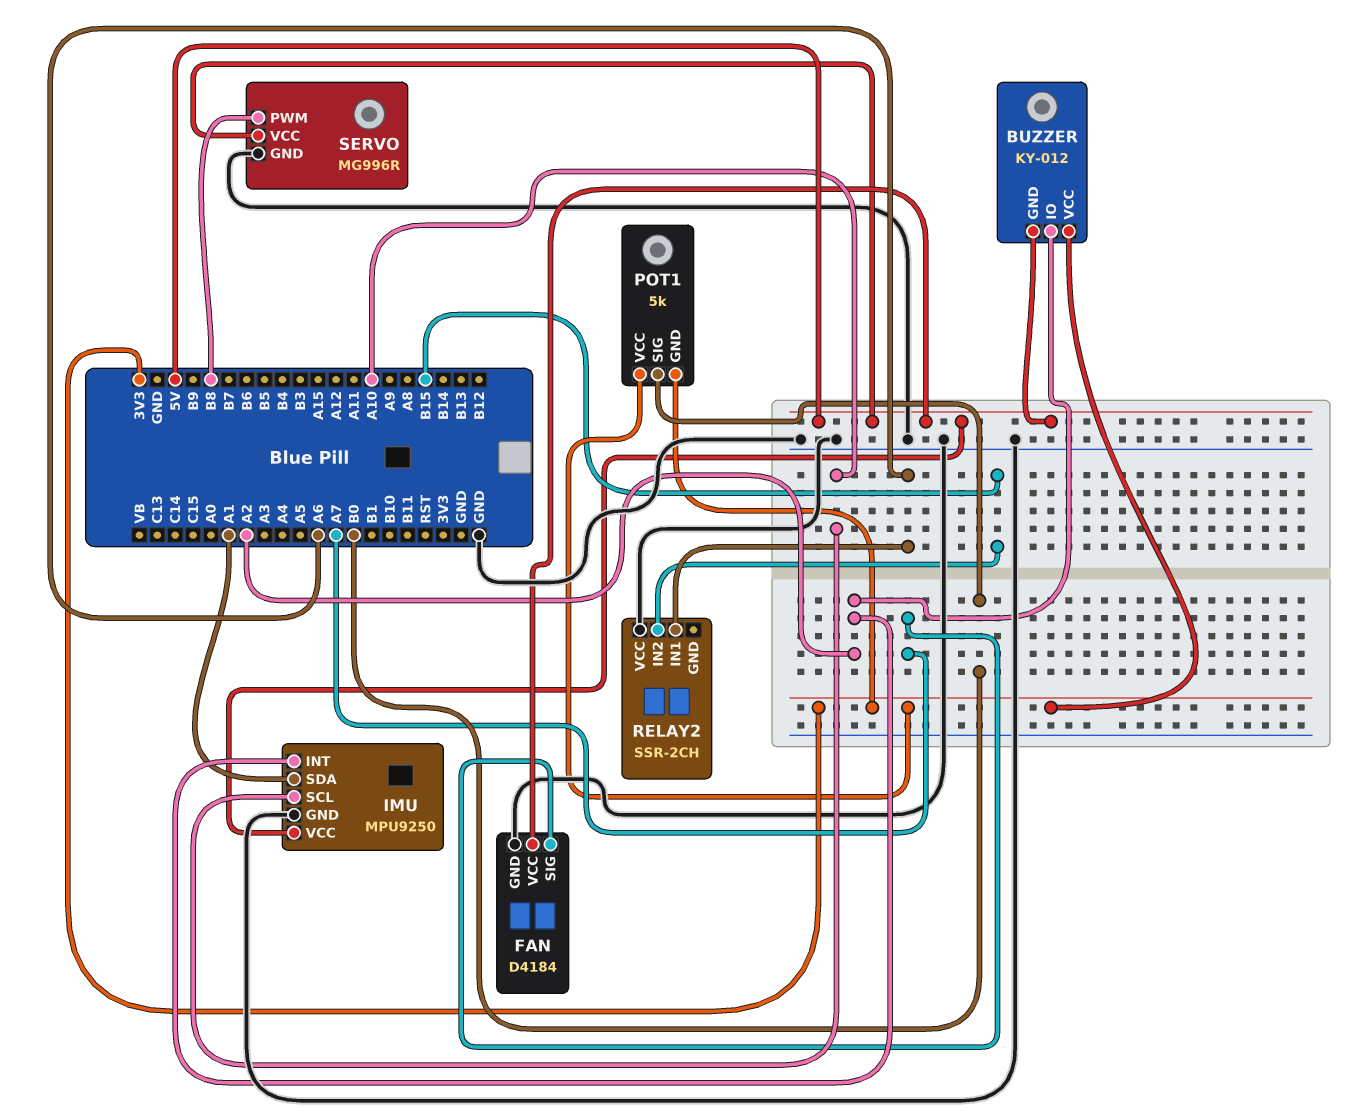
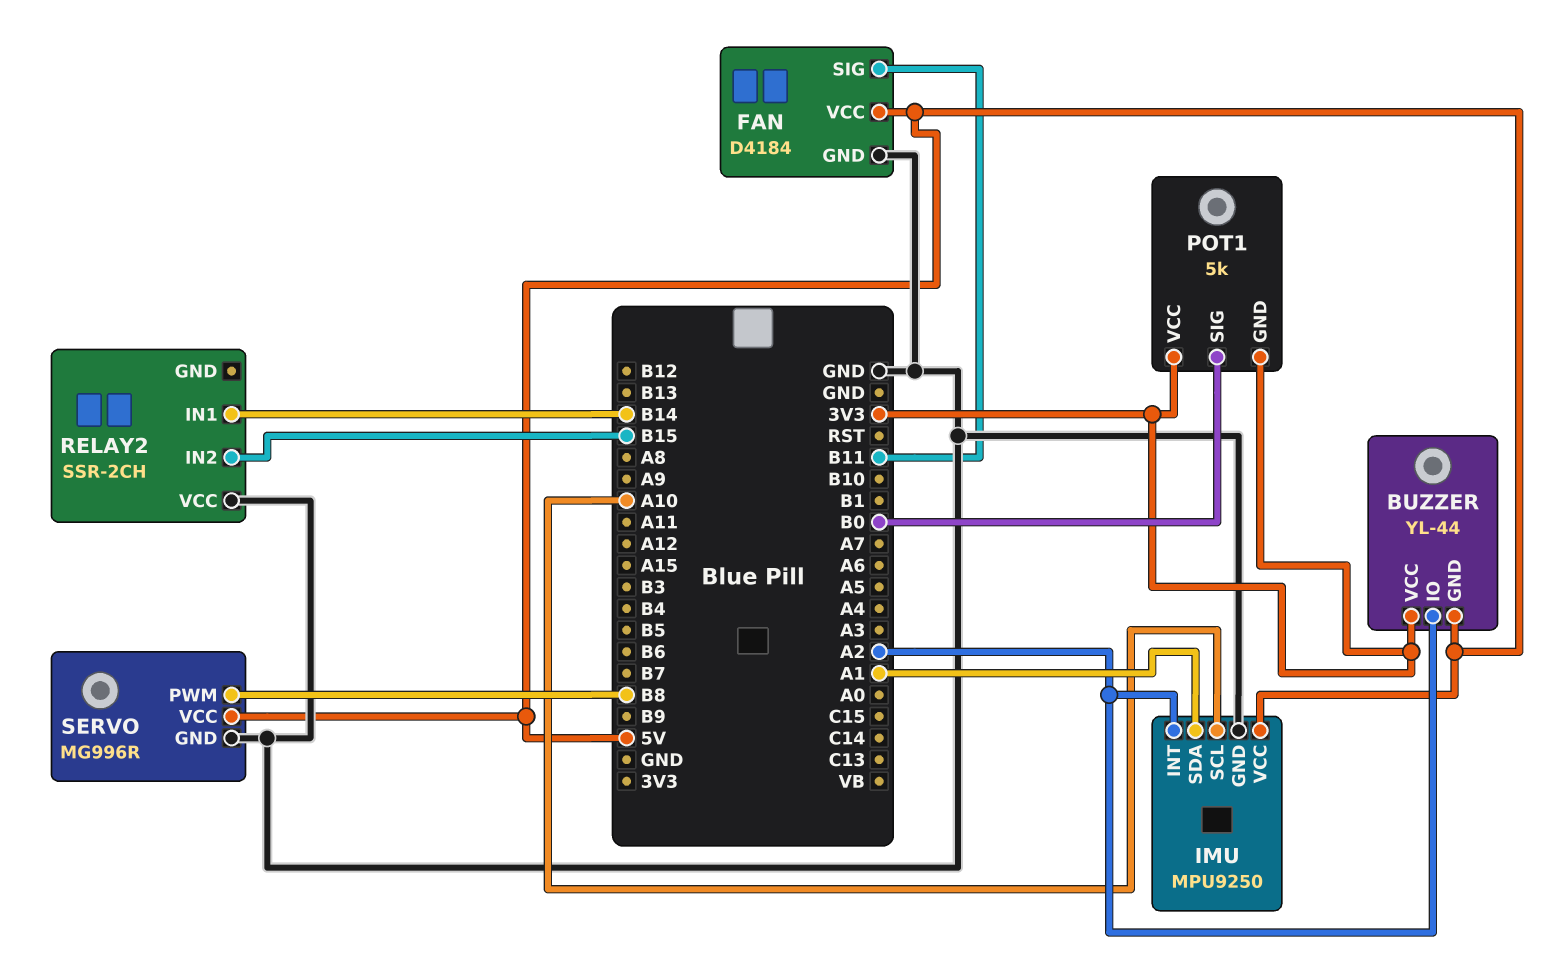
BUZZER: KY-012 -> YL-44
FAN pin SIG: A7 -> B11
RELAY2 pin IN1: A6 -> B14

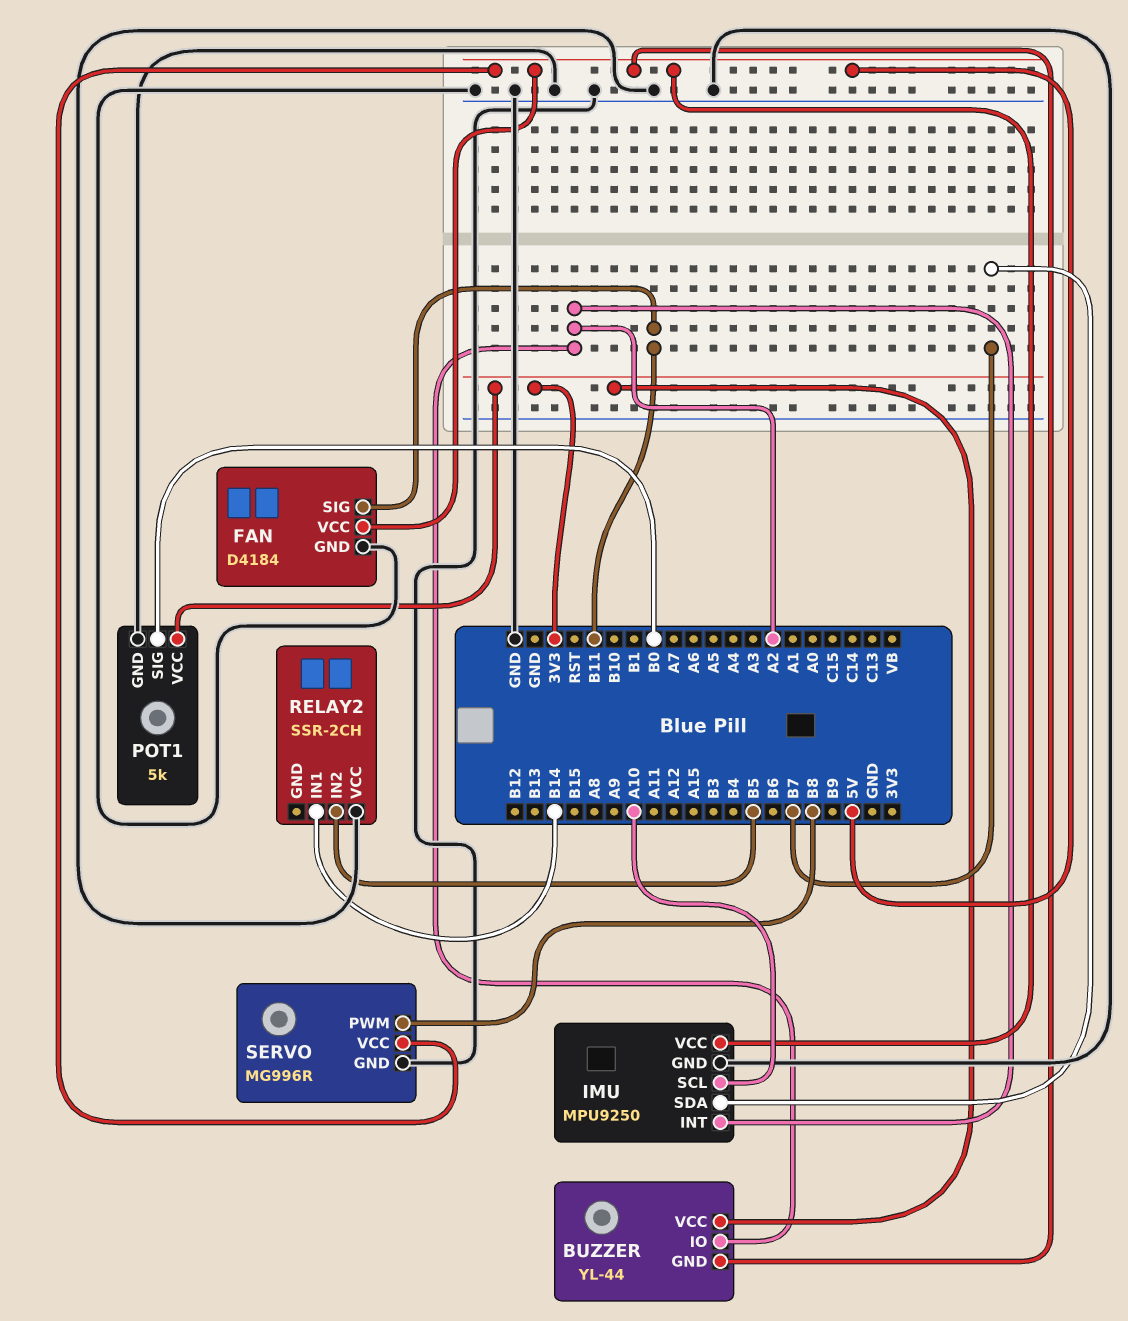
IMU pin SDA: A1 -> B7
POT1 pin GND: 3V3 -> GND
RELAY2 pin IN2: B15 -> B5

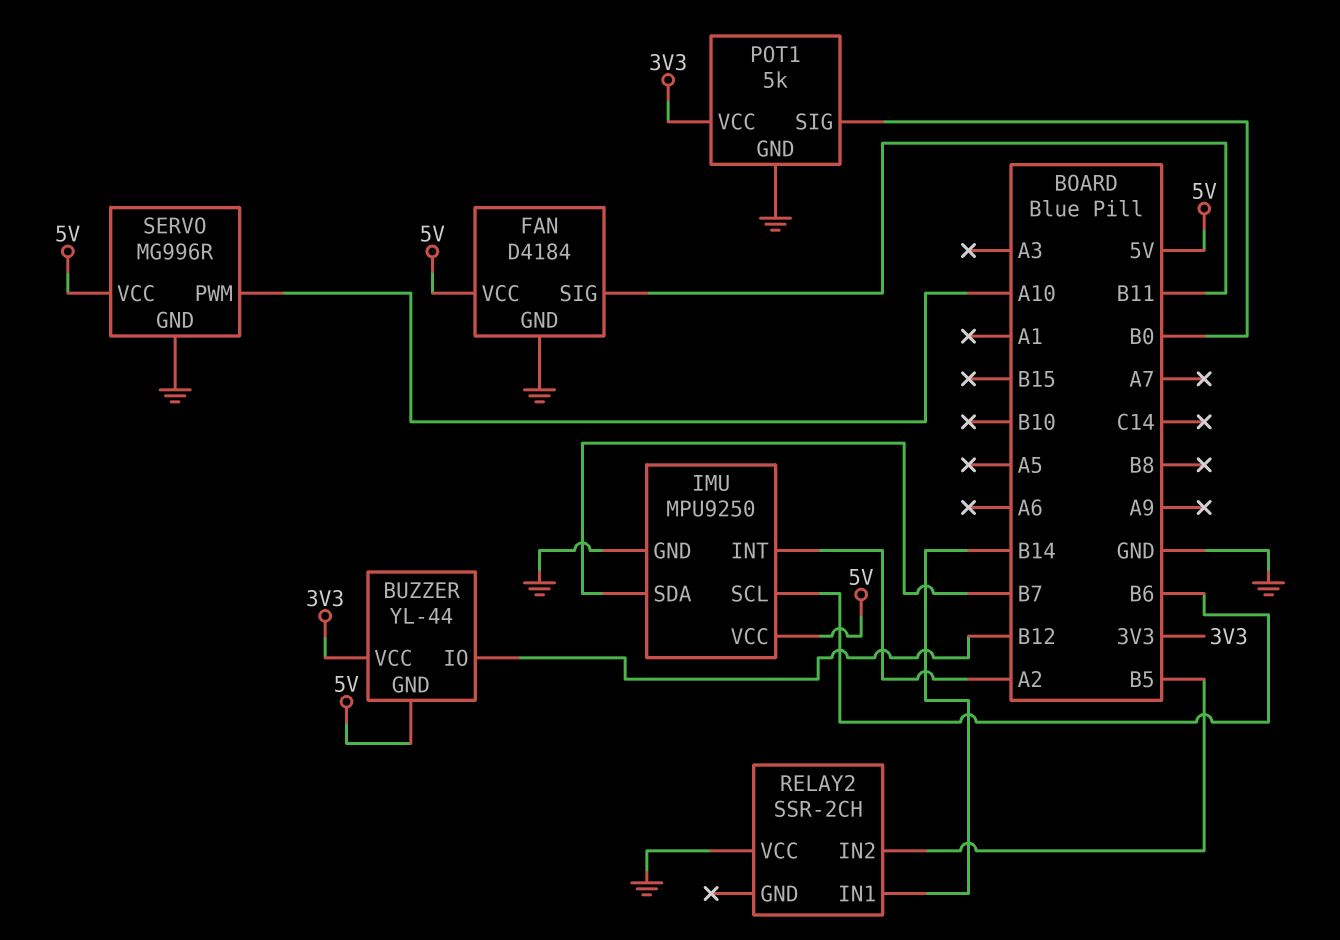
BUZZER pin IO: A2 -> B12
IMU pin SCL: A10 -> B6
SERVO pin PWM: B8 -> A10

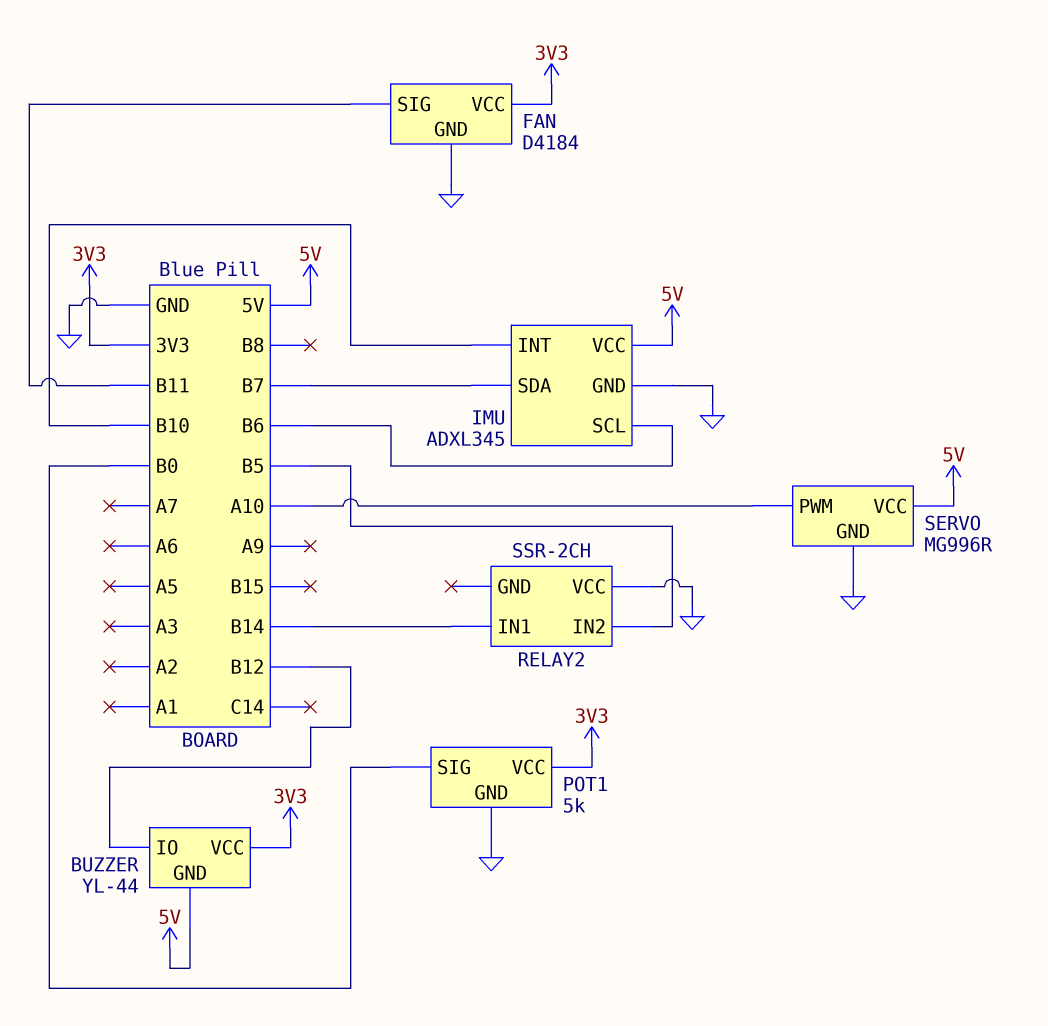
FAN pin VCC: 5V -> 3V3
IMU: MPU9250 -> ADXL345
IMU pin INT: A2 -> B10

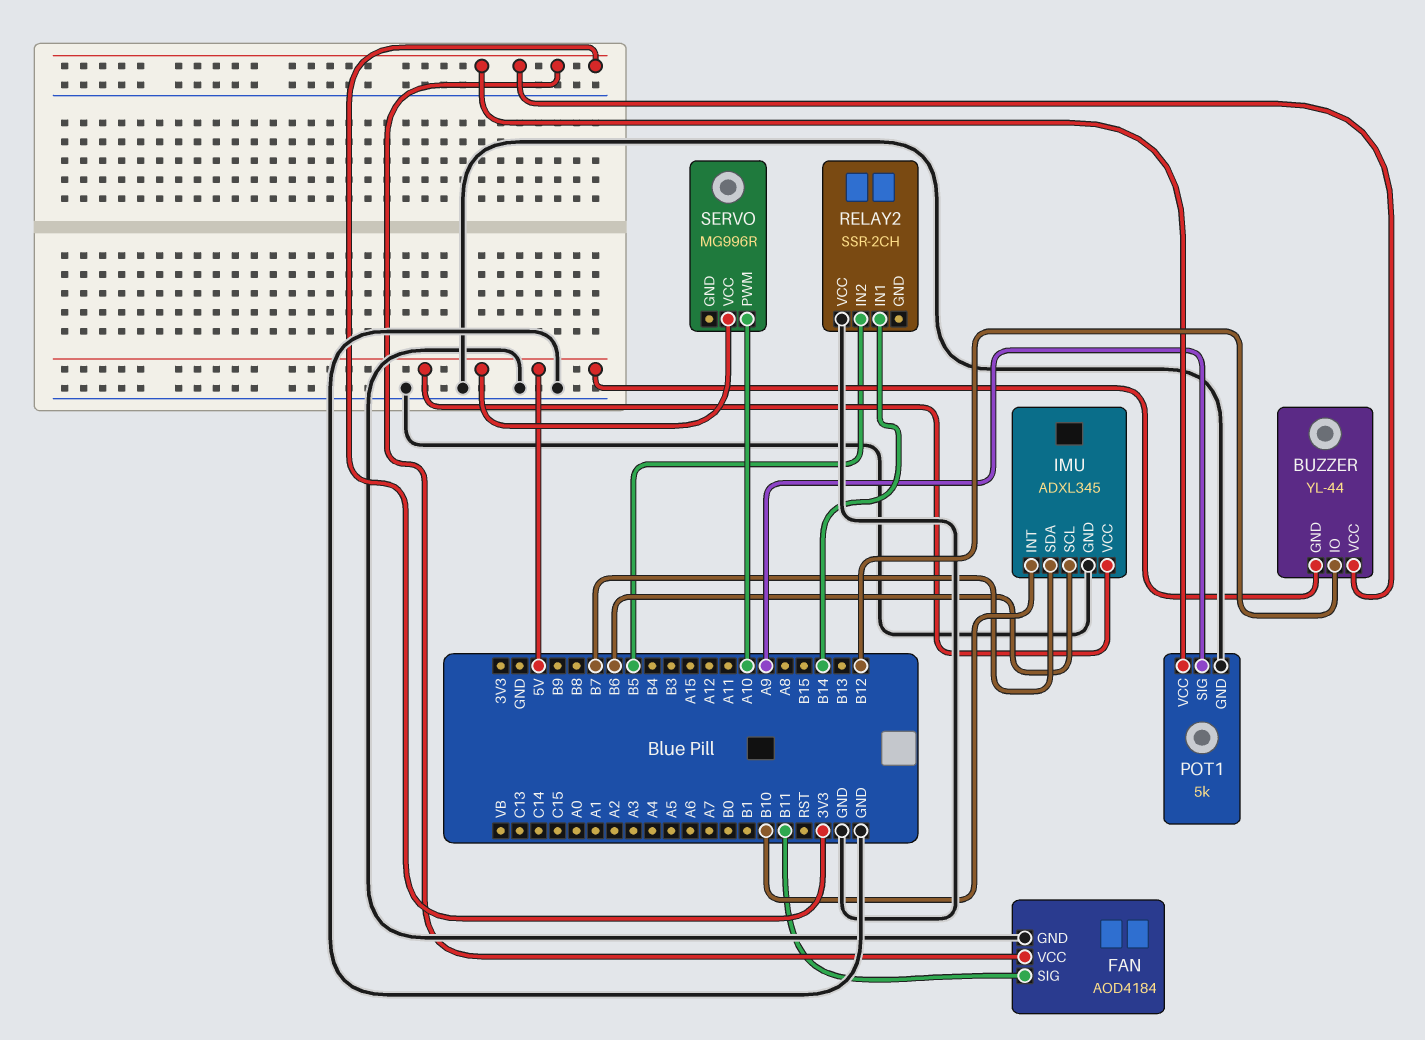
FAN: D4184 -> AOD4184
POT1 pin SIG: B0 -> A9
SERVO pin GND: GND -> none

